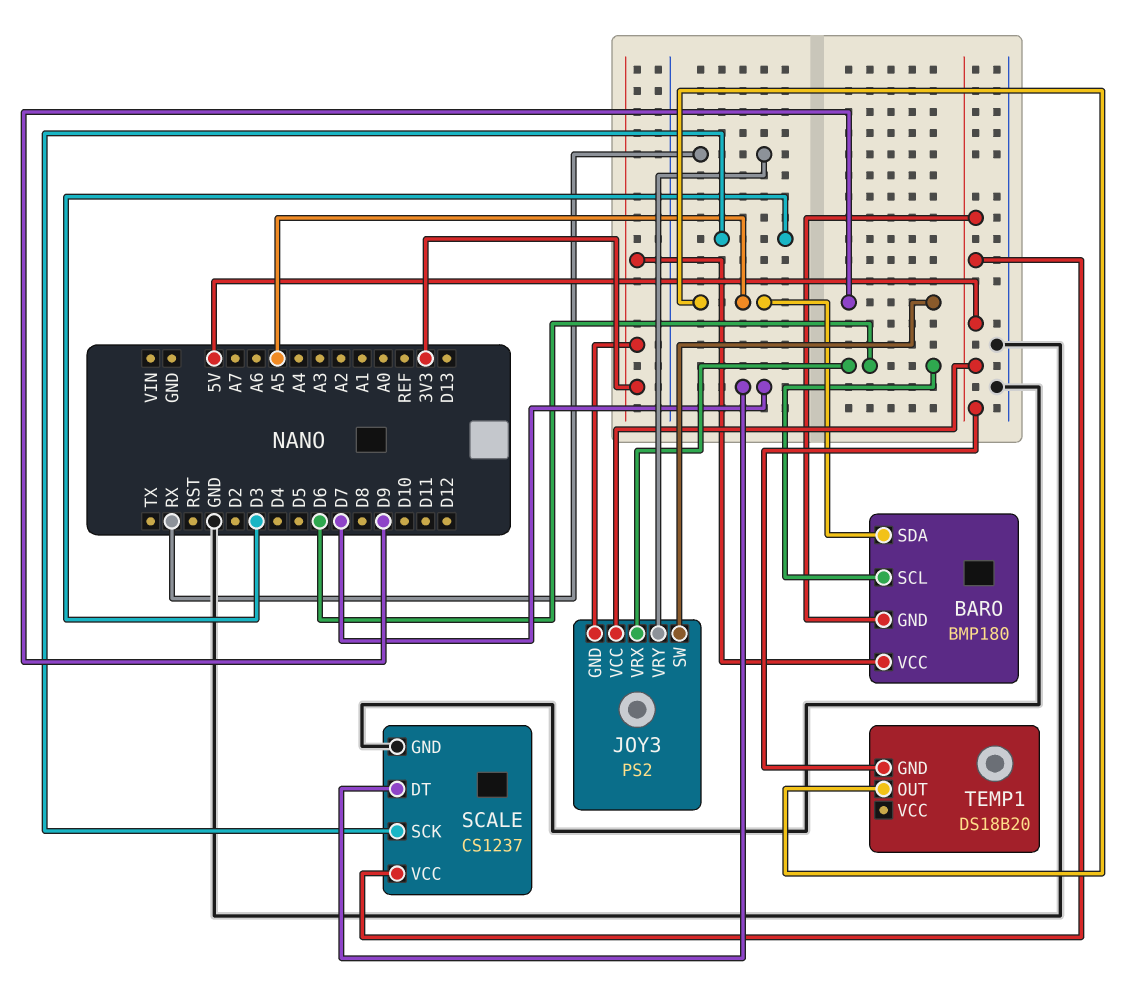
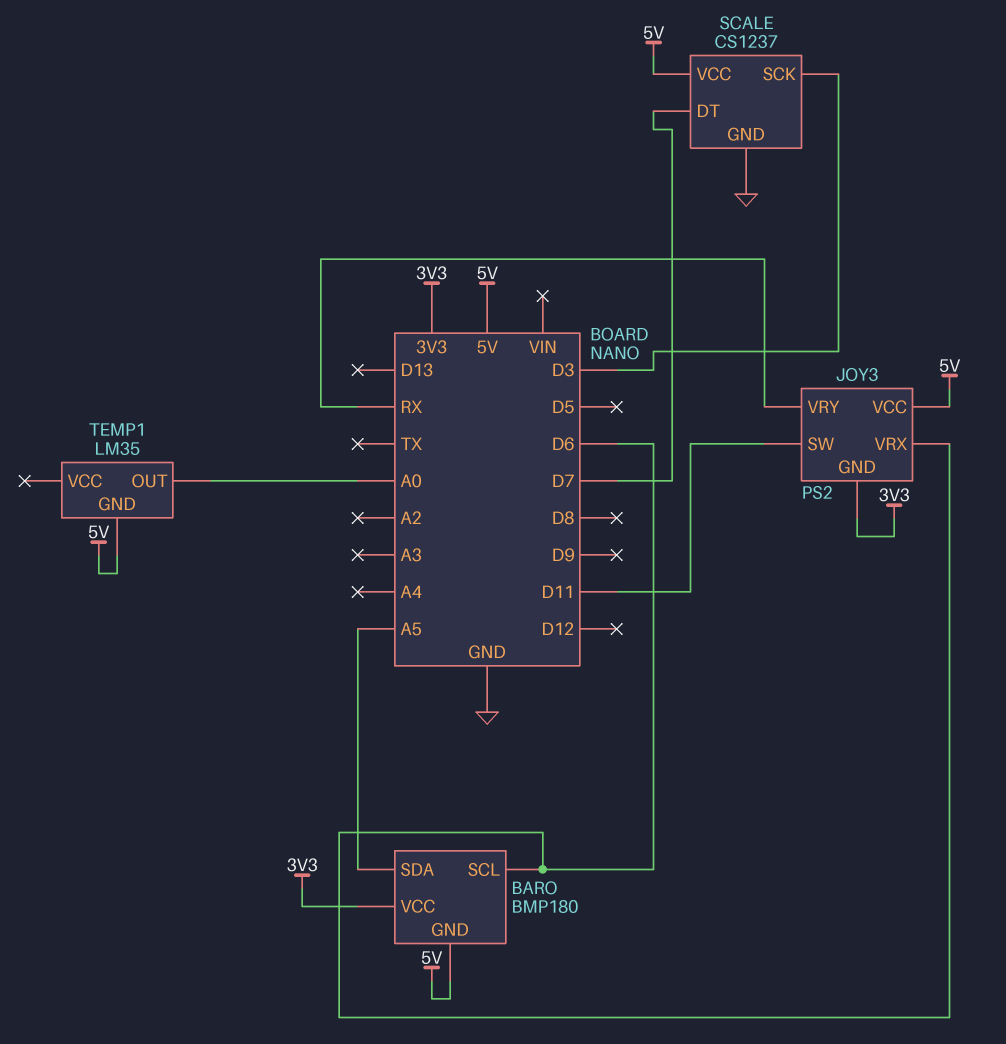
JOY3 pin SW: D9 -> D11
TEMP1: DS18B20 -> LM35
TEMP1 pin OUT: A5 -> A0

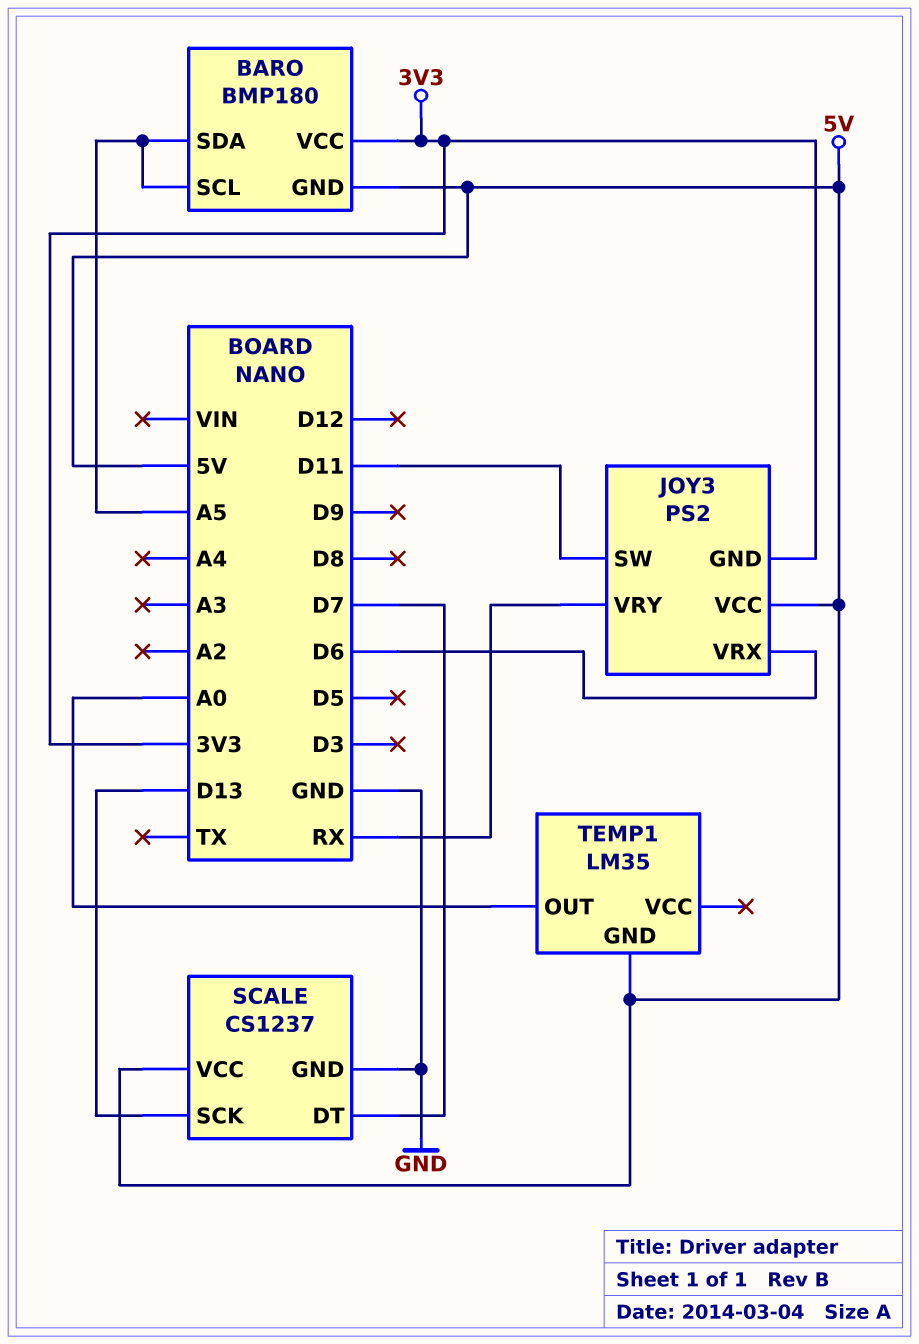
BARO pin SCL: D6 -> A5
SCALE pin SCK: D3 -> D13

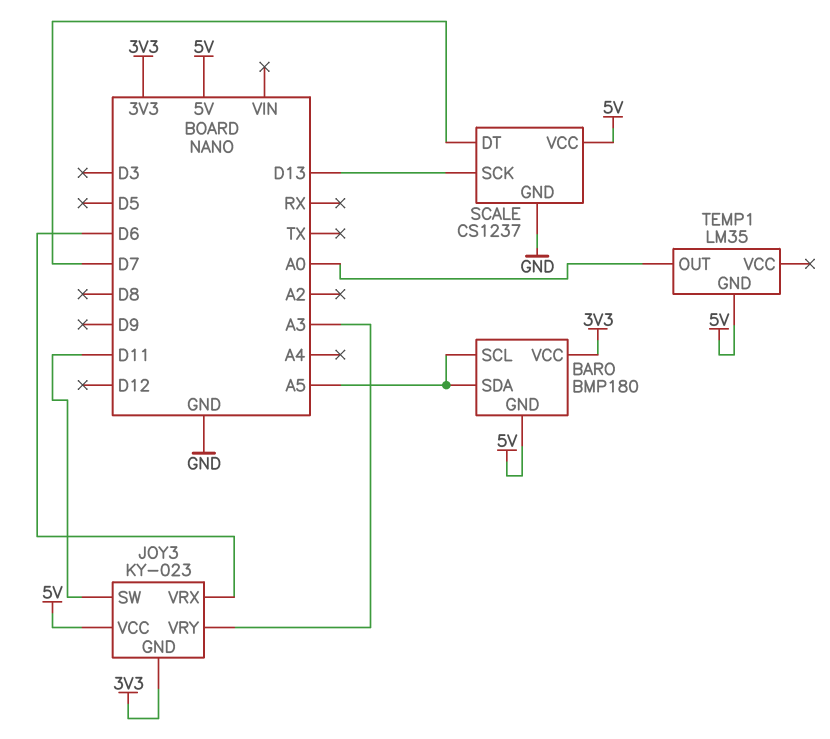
JOY3: PS2 -> KY-023
JOY3 pin VRY: RX -> A3

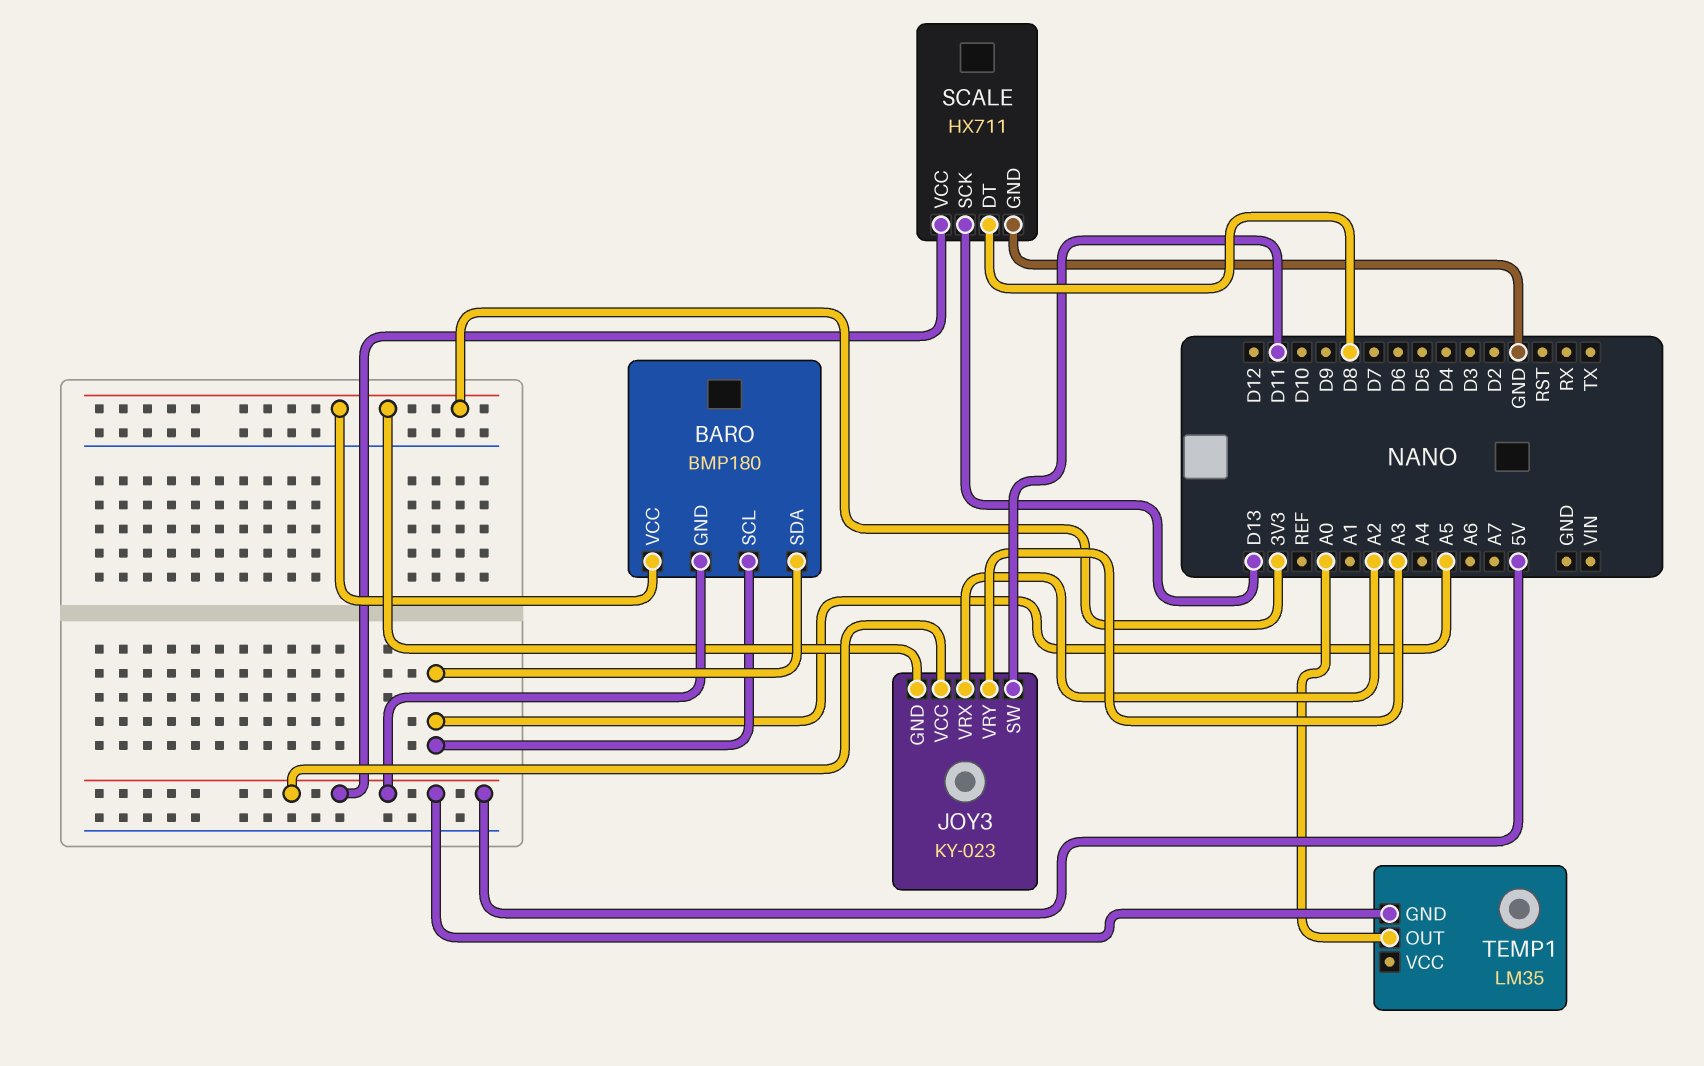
JOY3 pin VRX: D6 -> A2
SCALE: CS1237 -> HX711
SCALE pin DT: D7 -> D8

